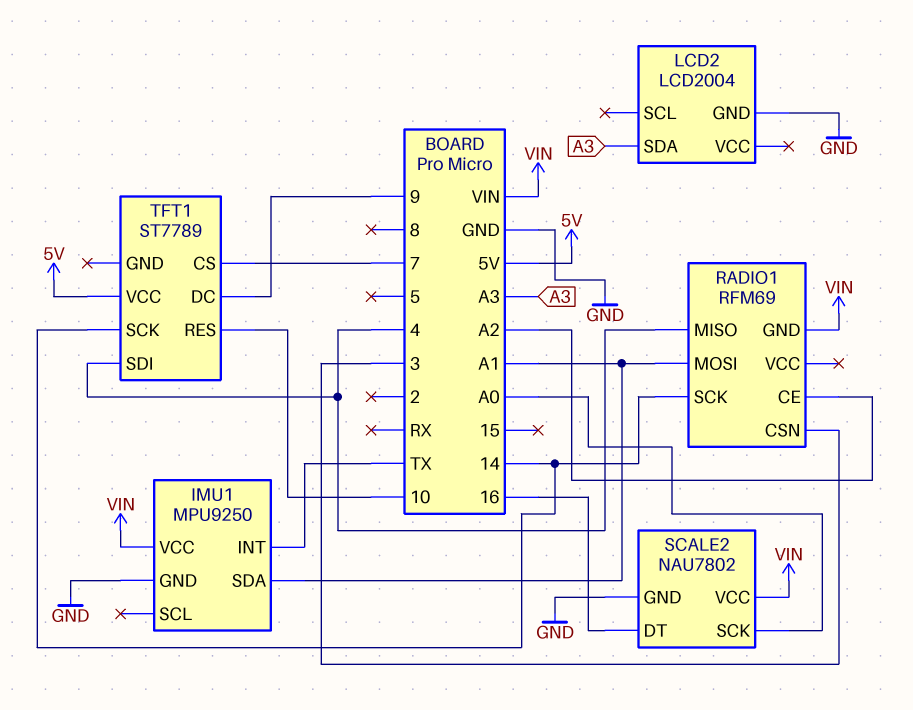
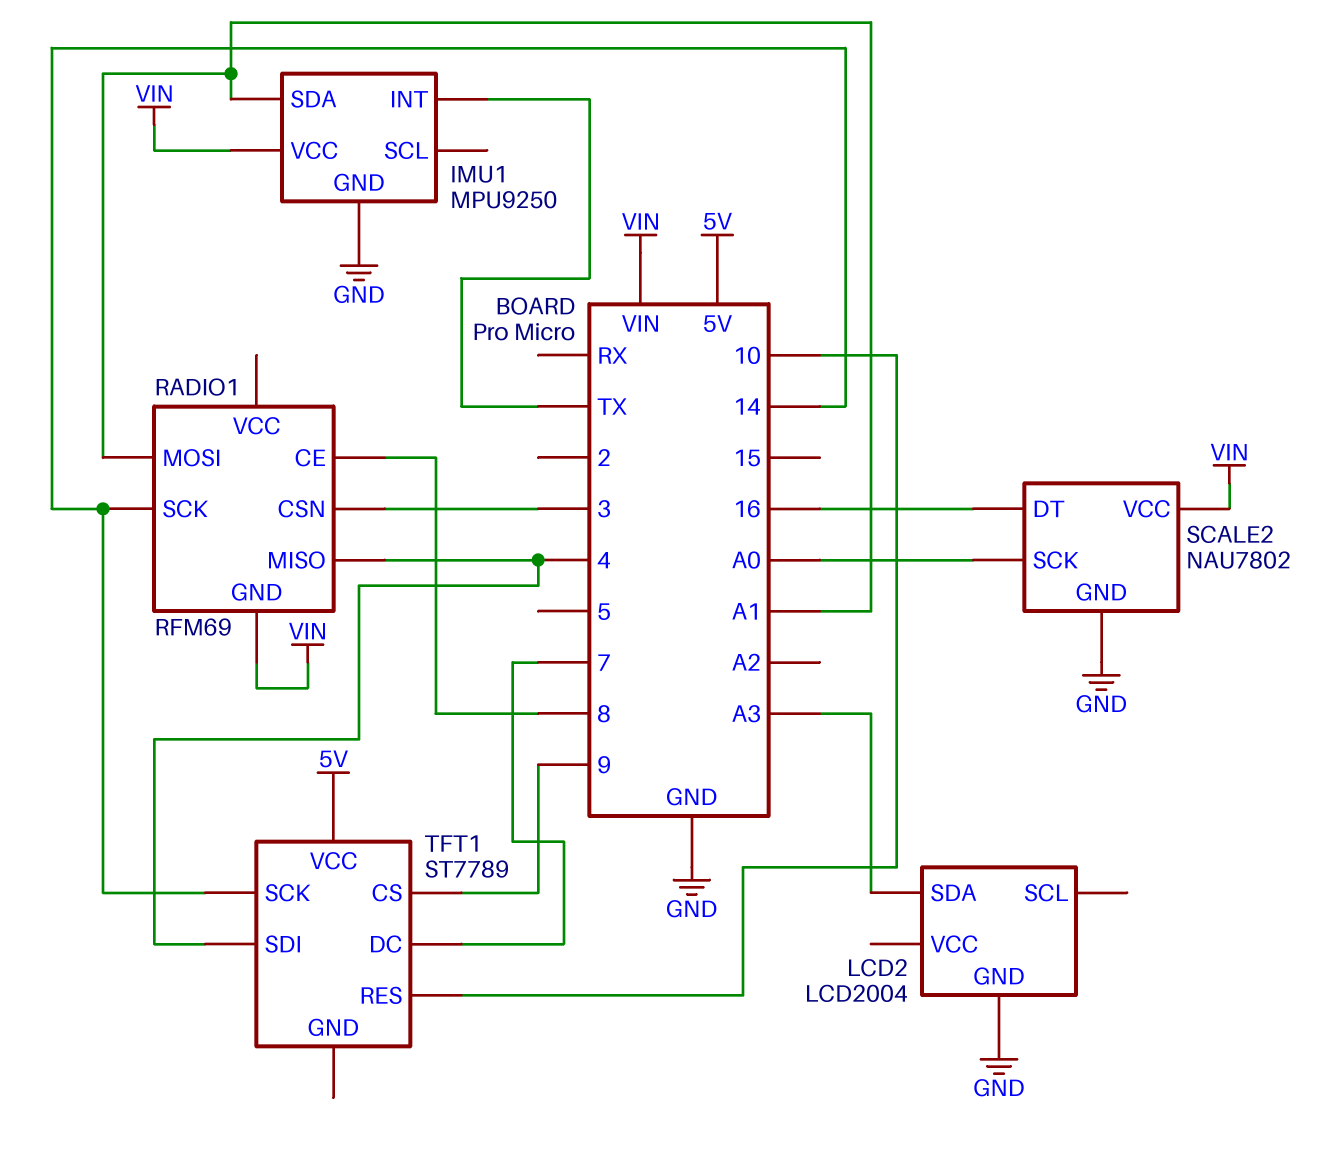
RADIO1 pin CE: A2 -> 8
TFT1 pin CS: 7 -> 9
TFT1 pin DC: 9 -> 7

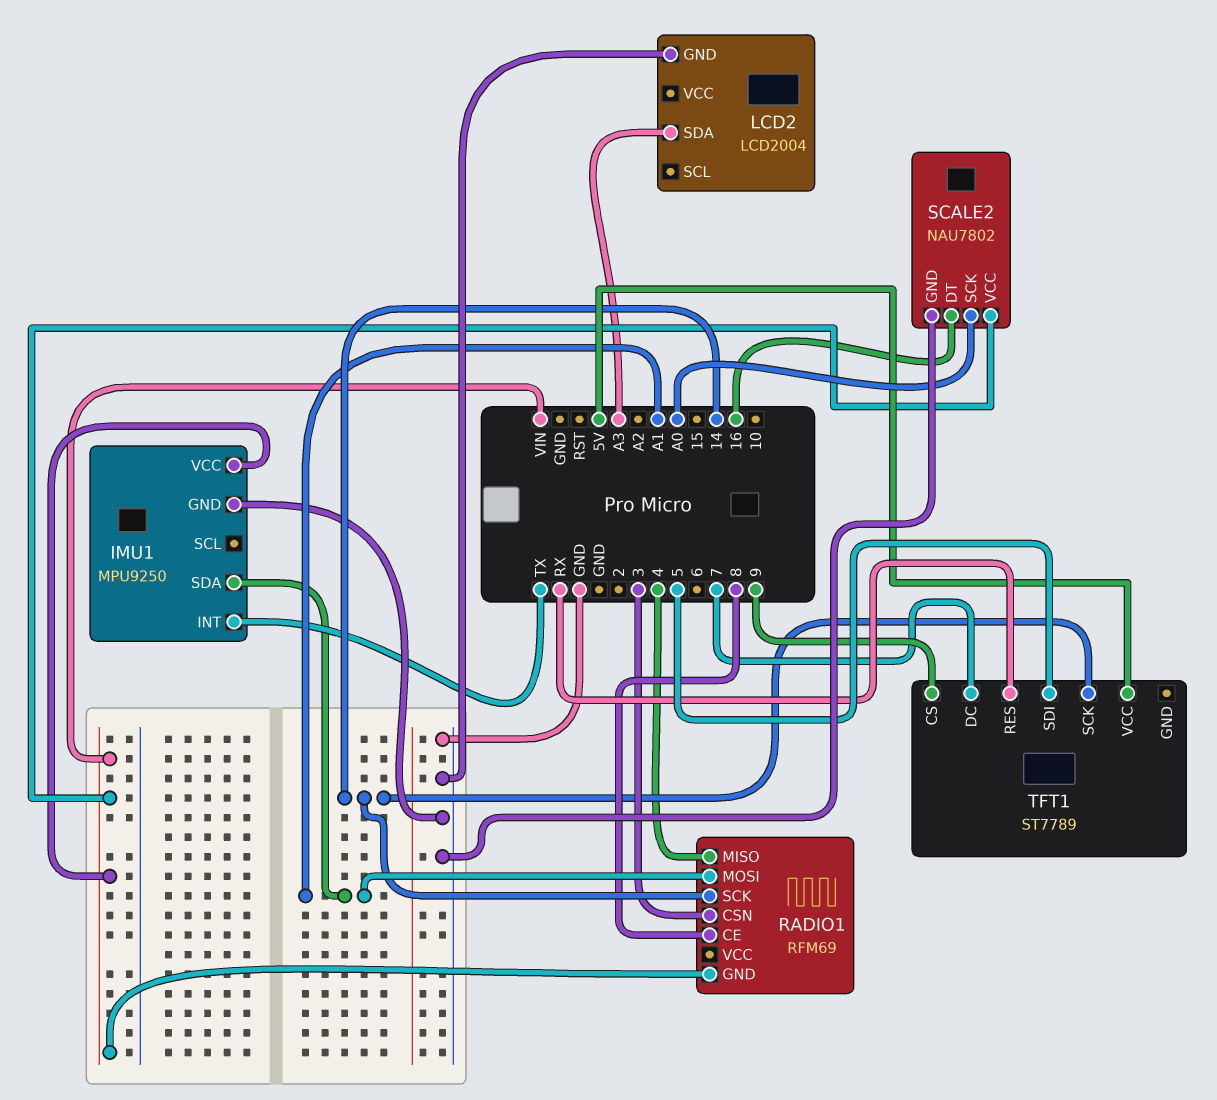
TFT1 pin RES: 10 -> RX
TFT1 pin SDI: 4 -> 5

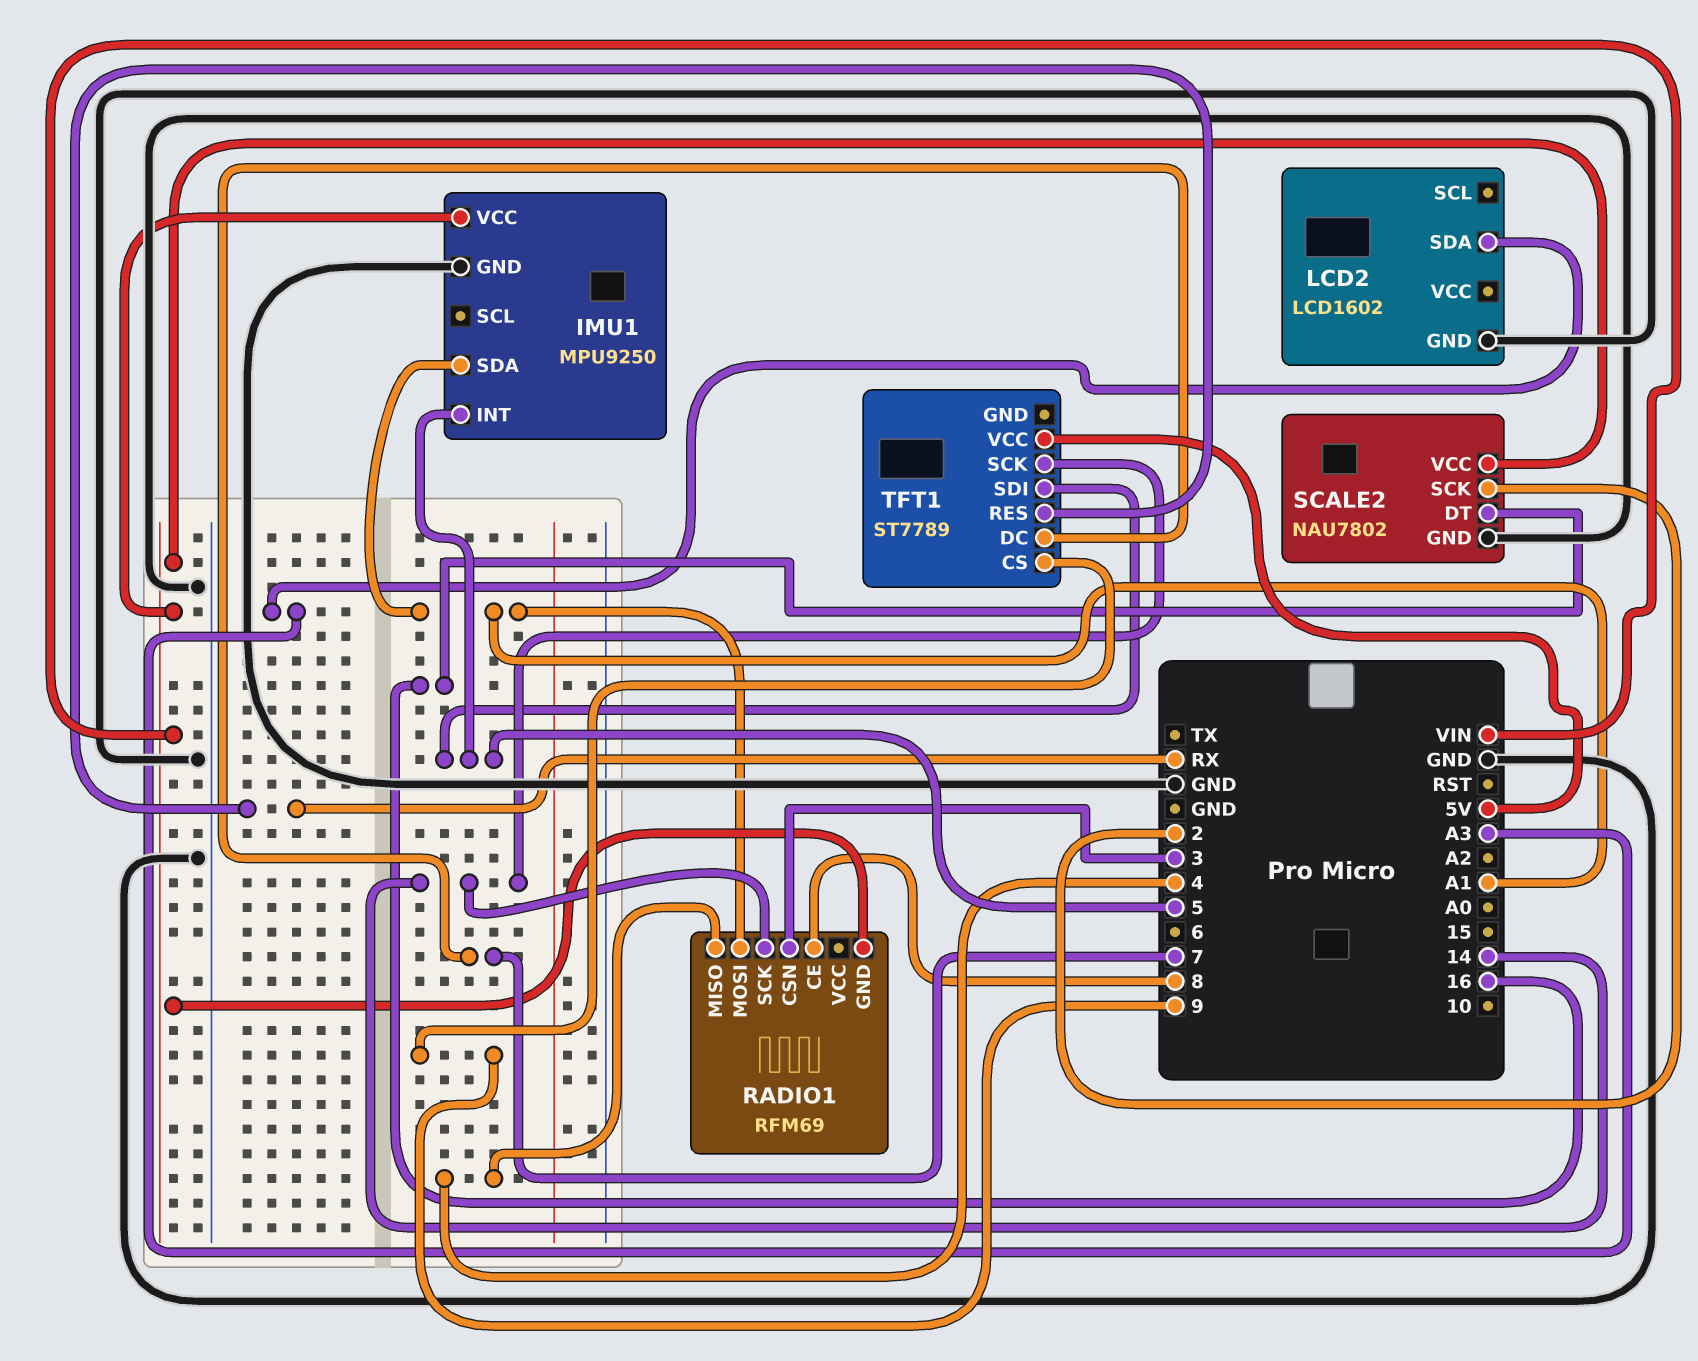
IMU1 pin INT: TX -> 5
LCD2: LCD2004 -> LCD1602
SCALE2 pin SCK: A0 -> 2

